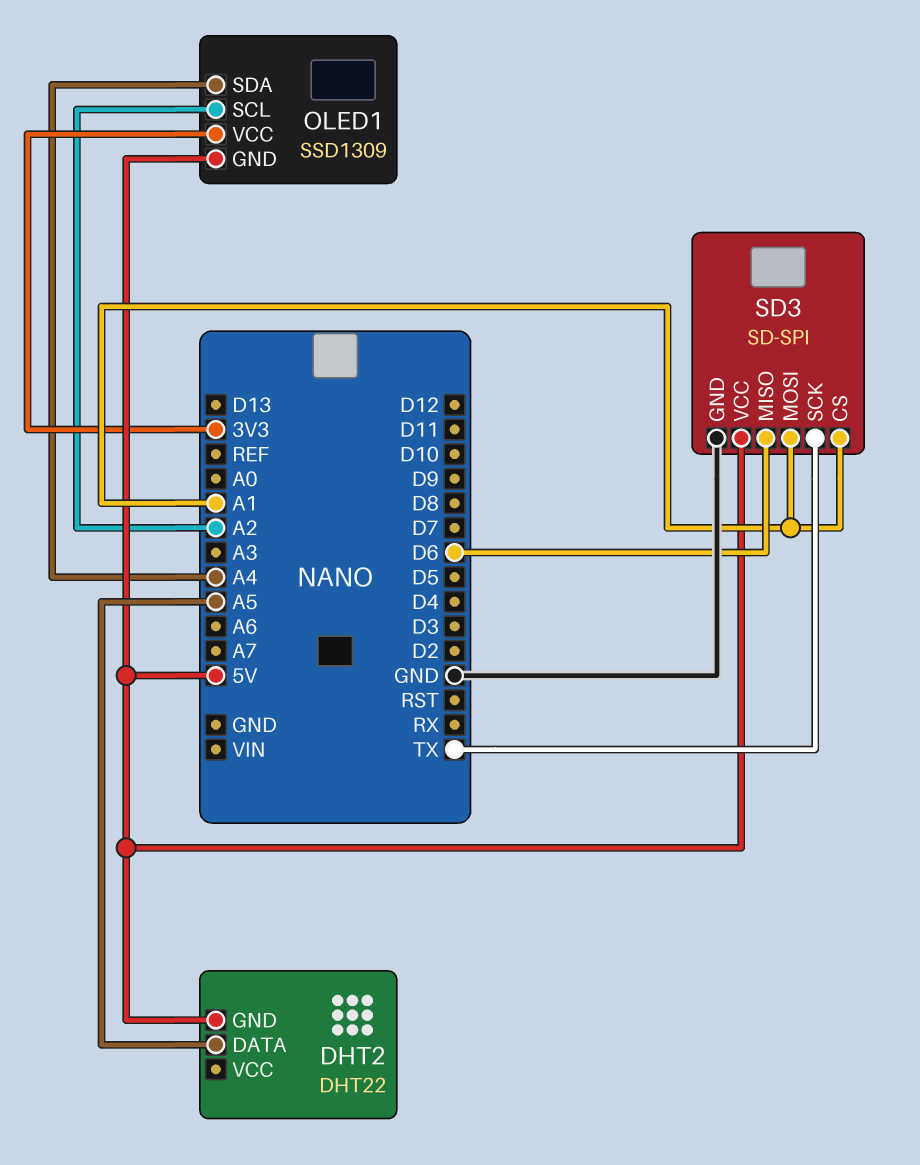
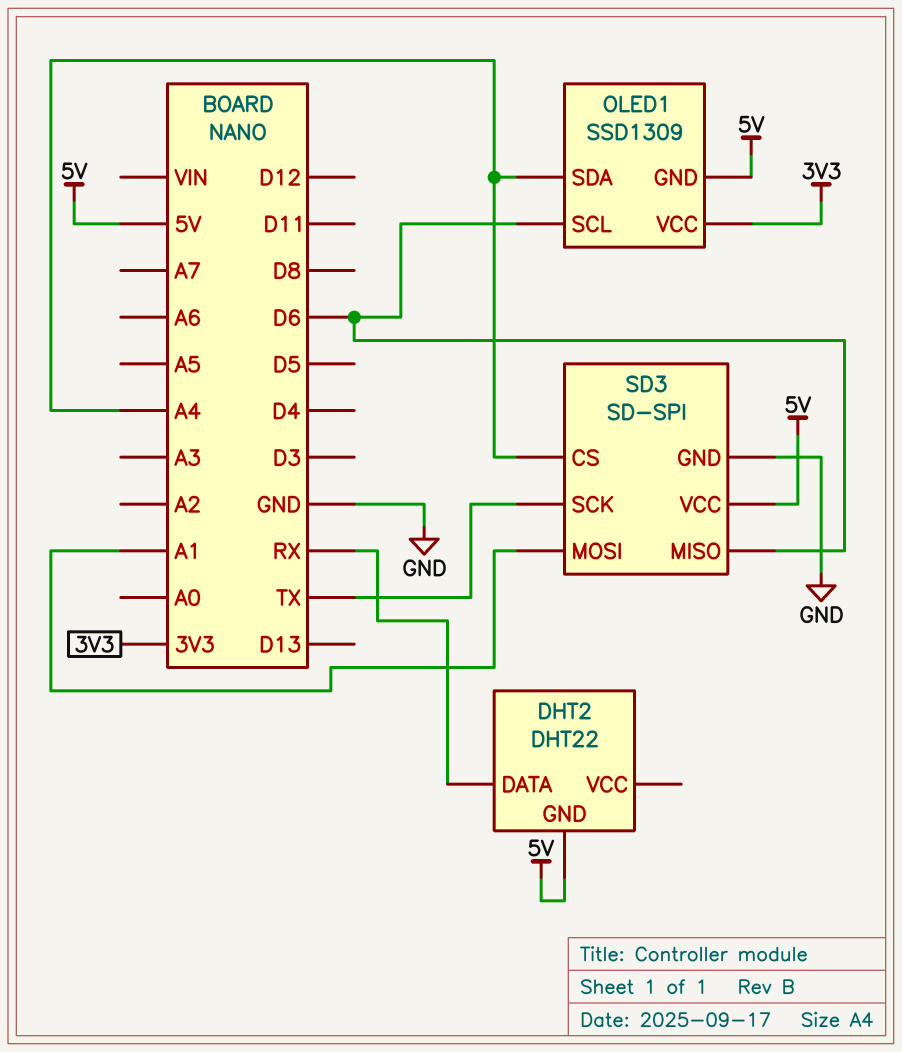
DHT2 pin DATA: A5 -> RX
OLED1 pin SCL: A2 -> D6
SD3 pin CS: A1 -> A4

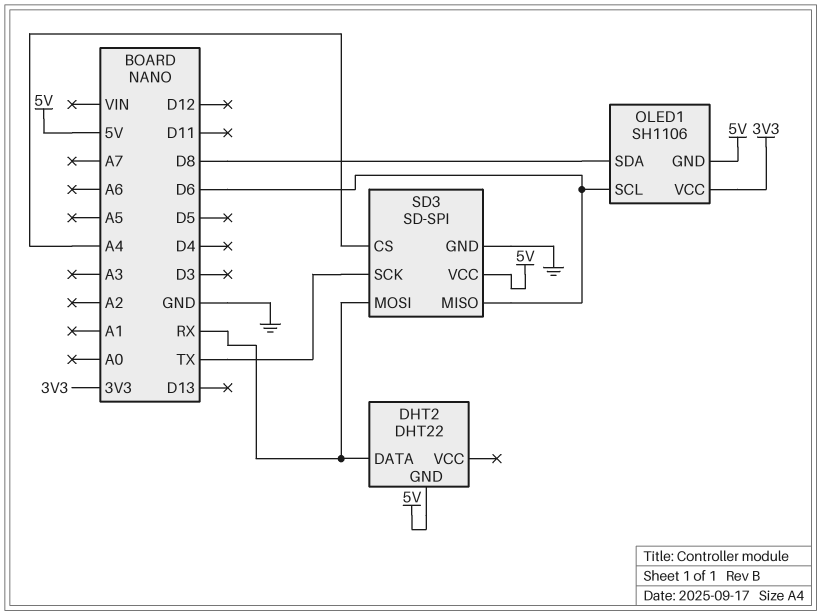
OLED1: SSD1309 -> SH1106
OLED1 pin SDA: A4 -> D8
SD3 pin MOSI: A1 -> RX

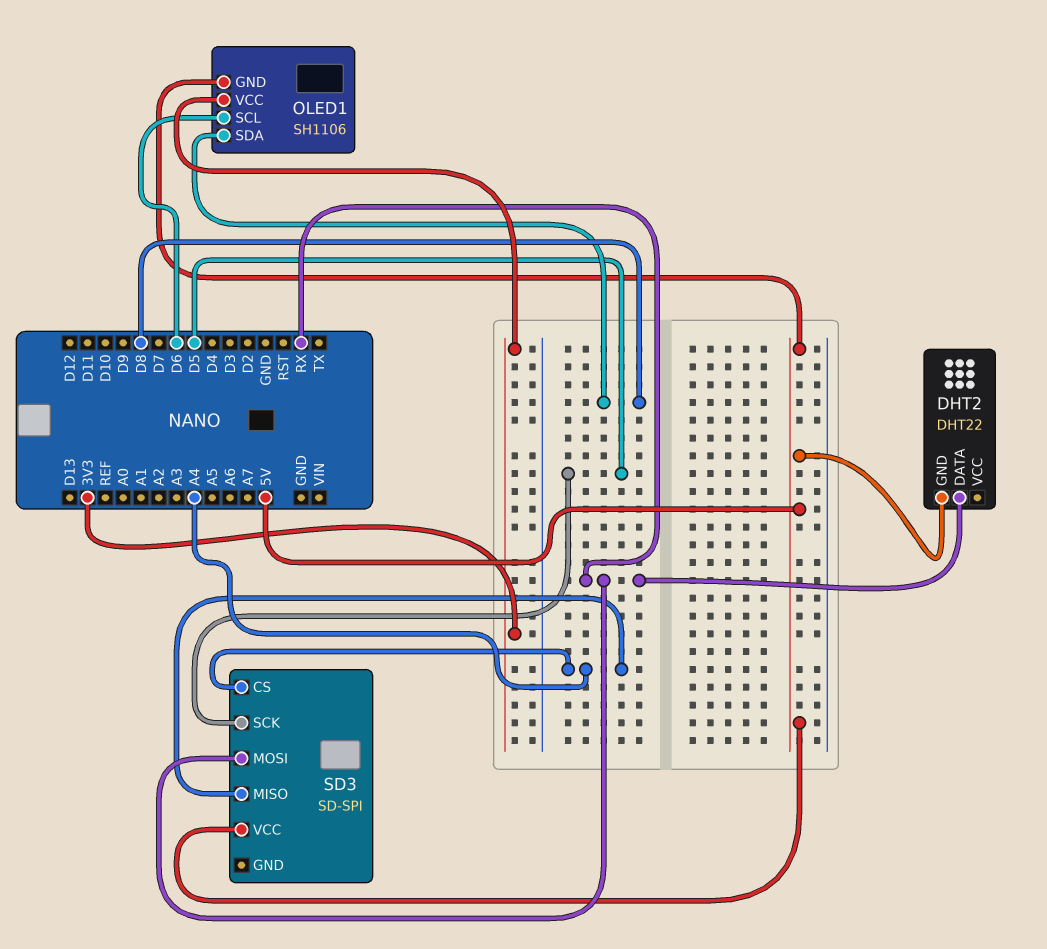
SD3 pin GND: GND -> none
SD3 pin MISO: D6 -> A4
SD3 pin SCK: TX -> D5

